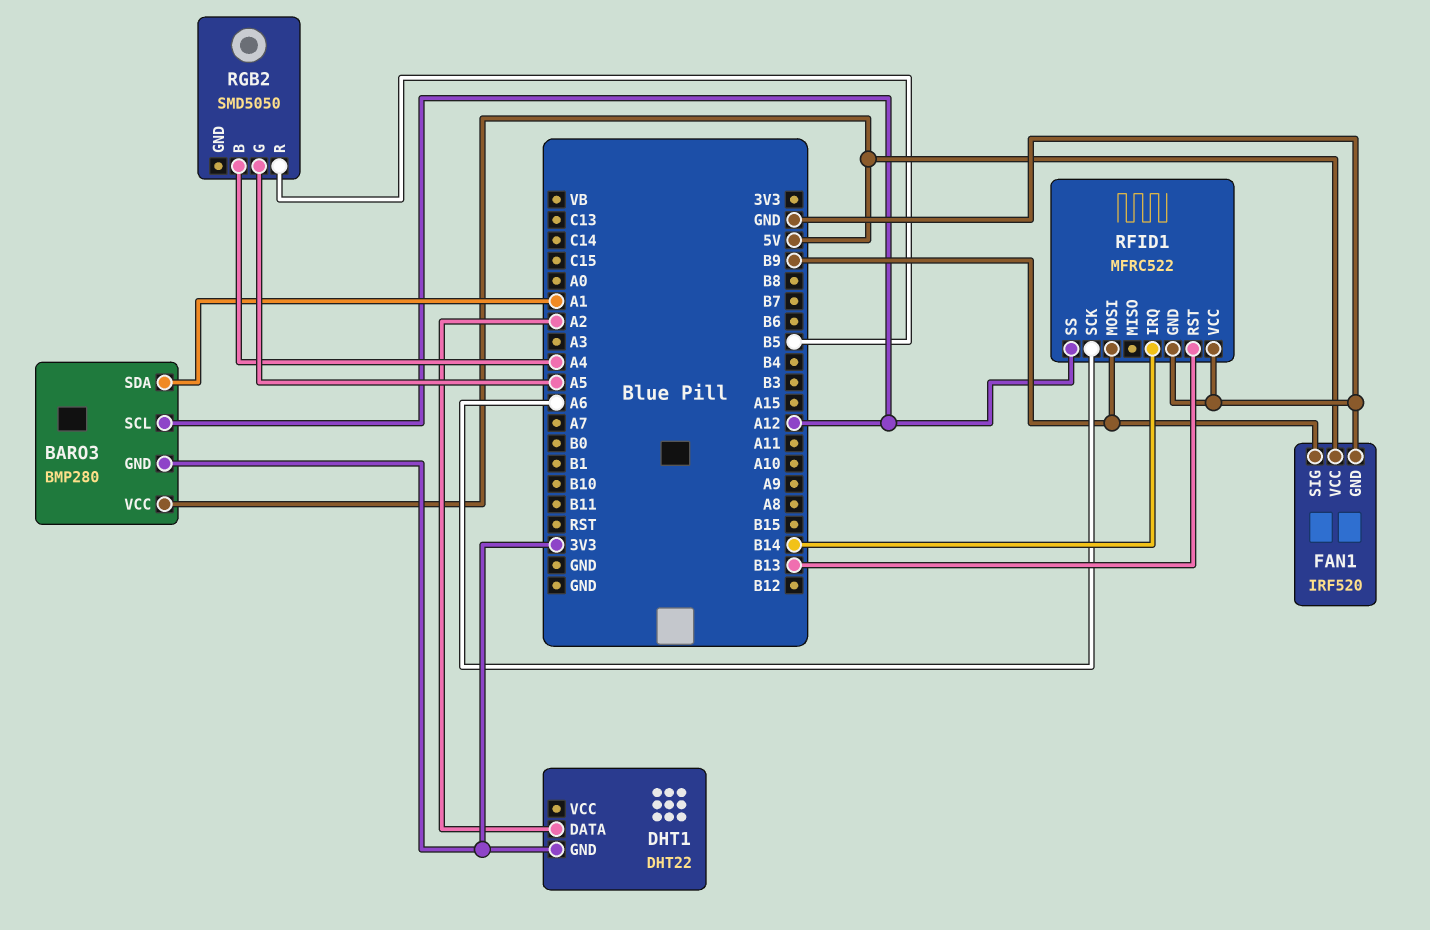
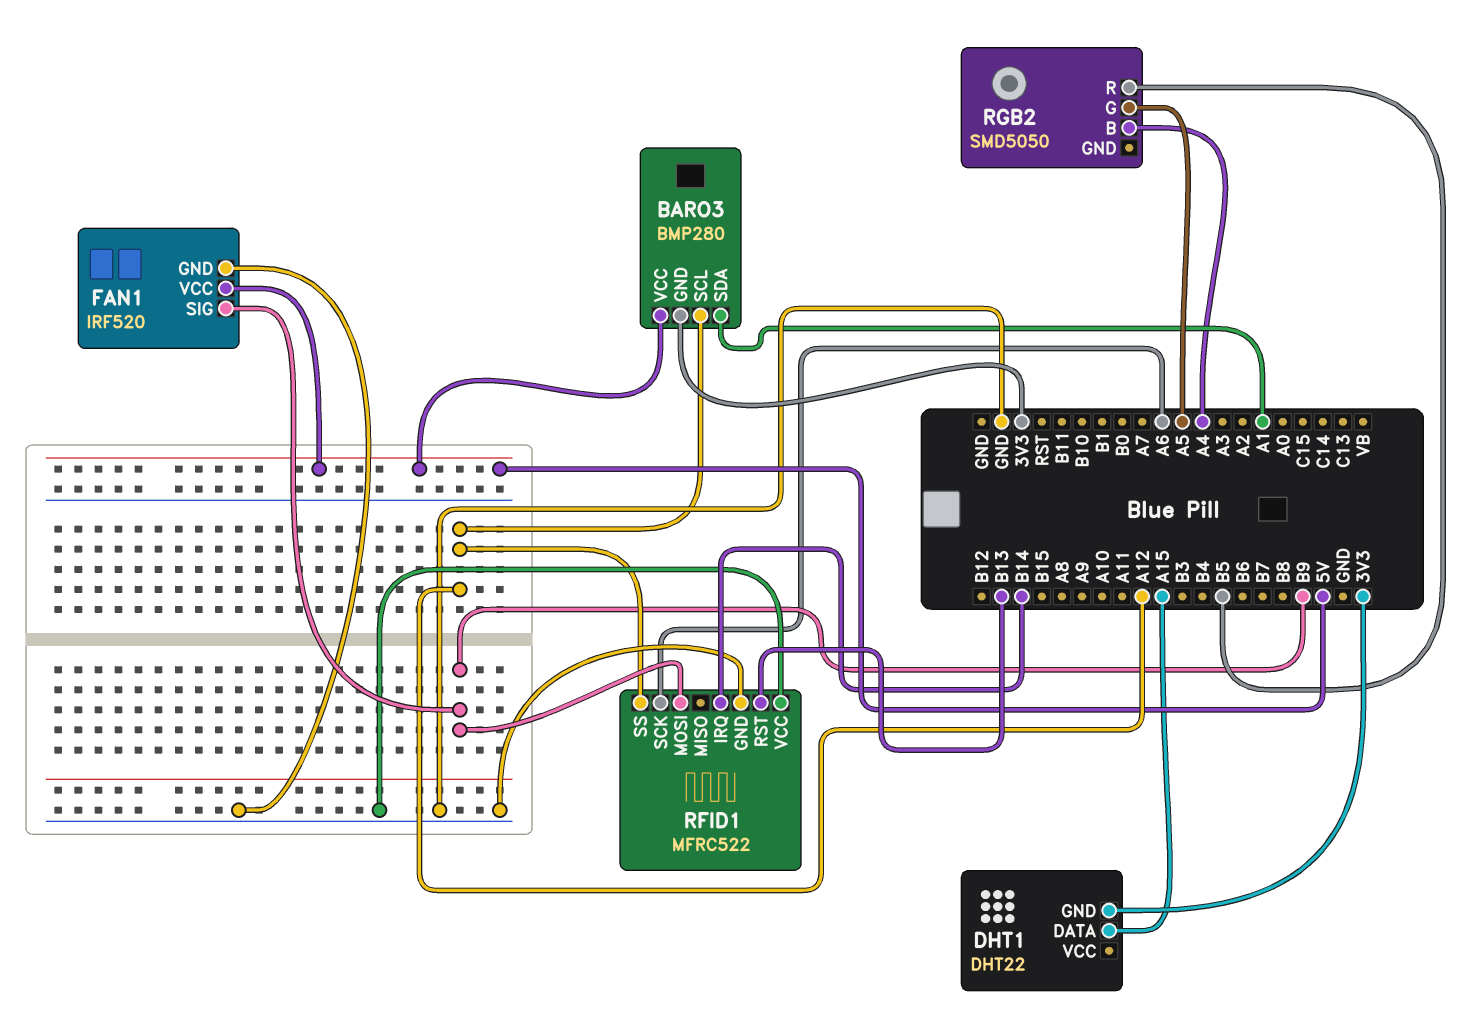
DHT1 pin DATA: A2 -> A15

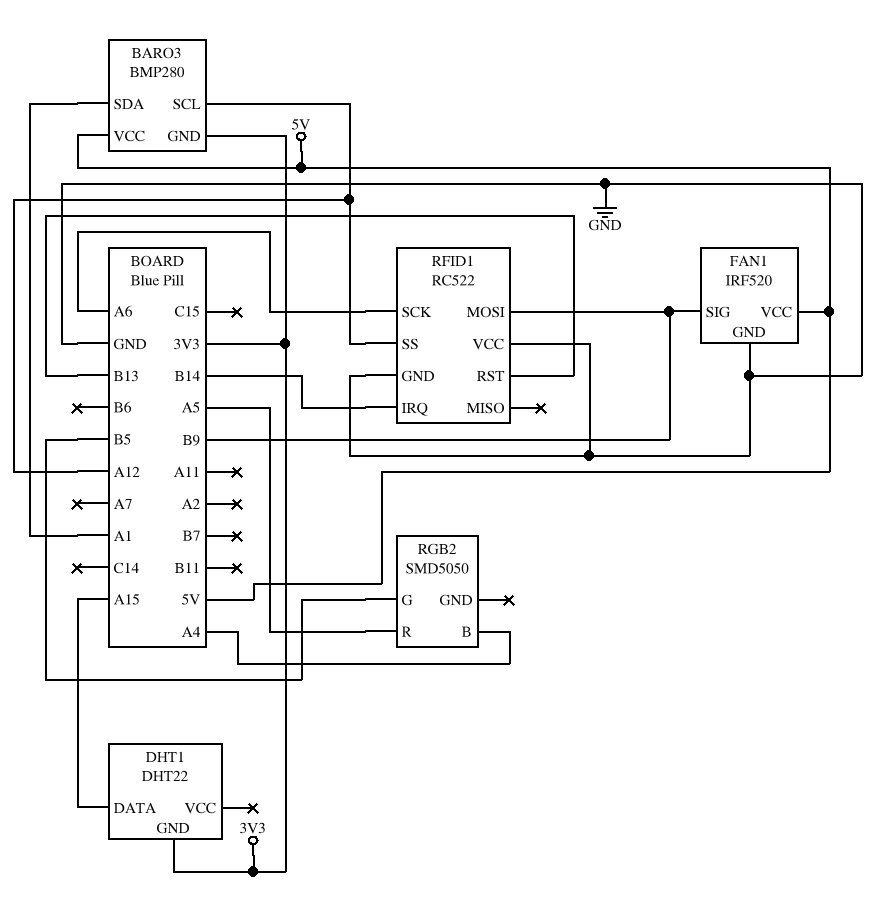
RFID1: MFRC522 -> RC522
RGB2 pin G: A5 -> B5
RGB2 pin R: B5 -> A5

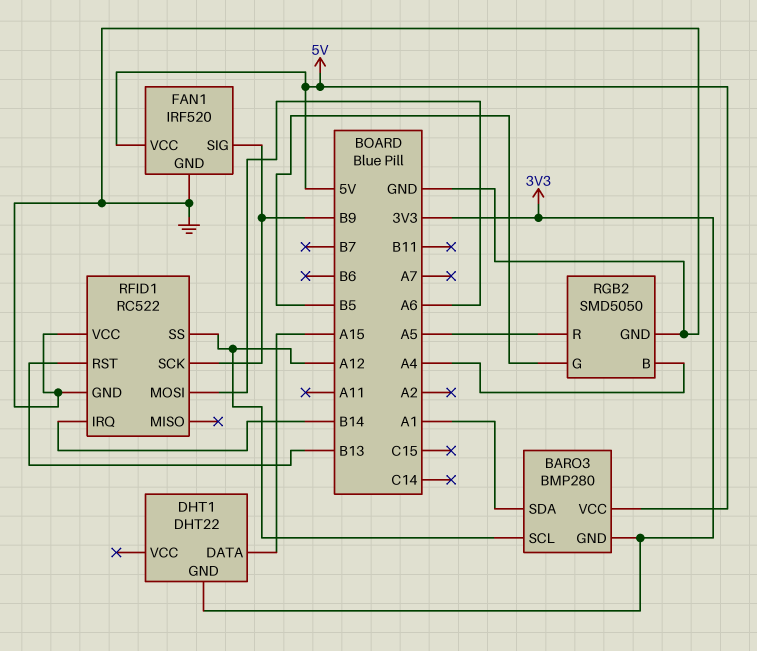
RFID1 pin MOSI: B9 -> A6
RFID1 pin SCK: A6 -> B9
RGB2 pin GND: none -> GND

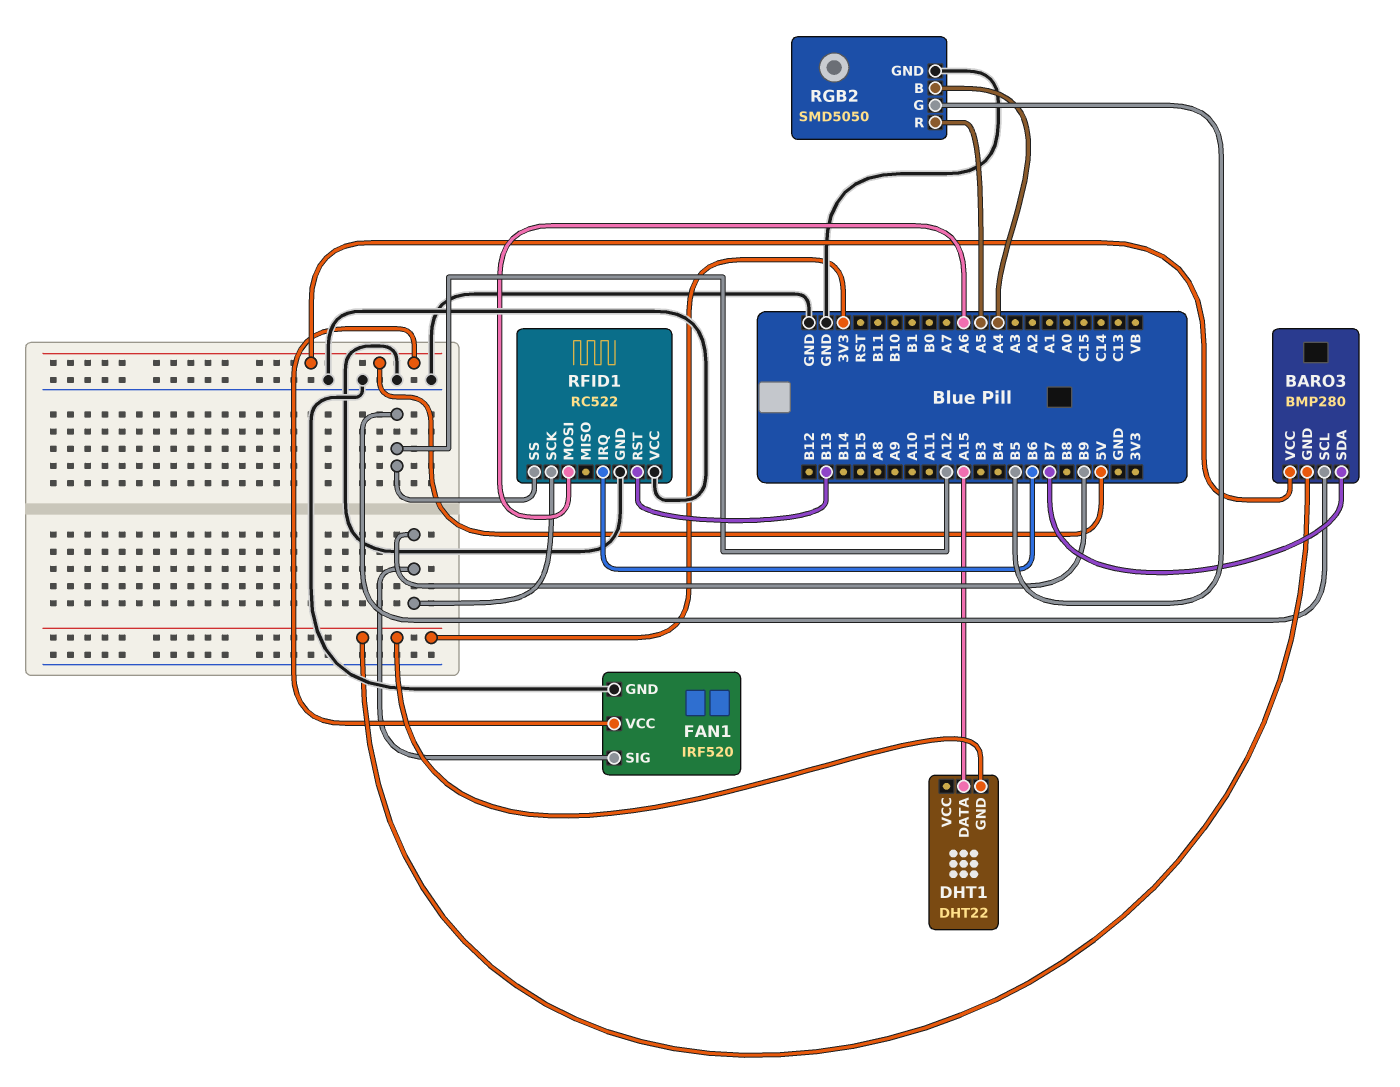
BARO3 pin SDA: A1 -> B7
RFID1 pin IRQ: B14 -> B6

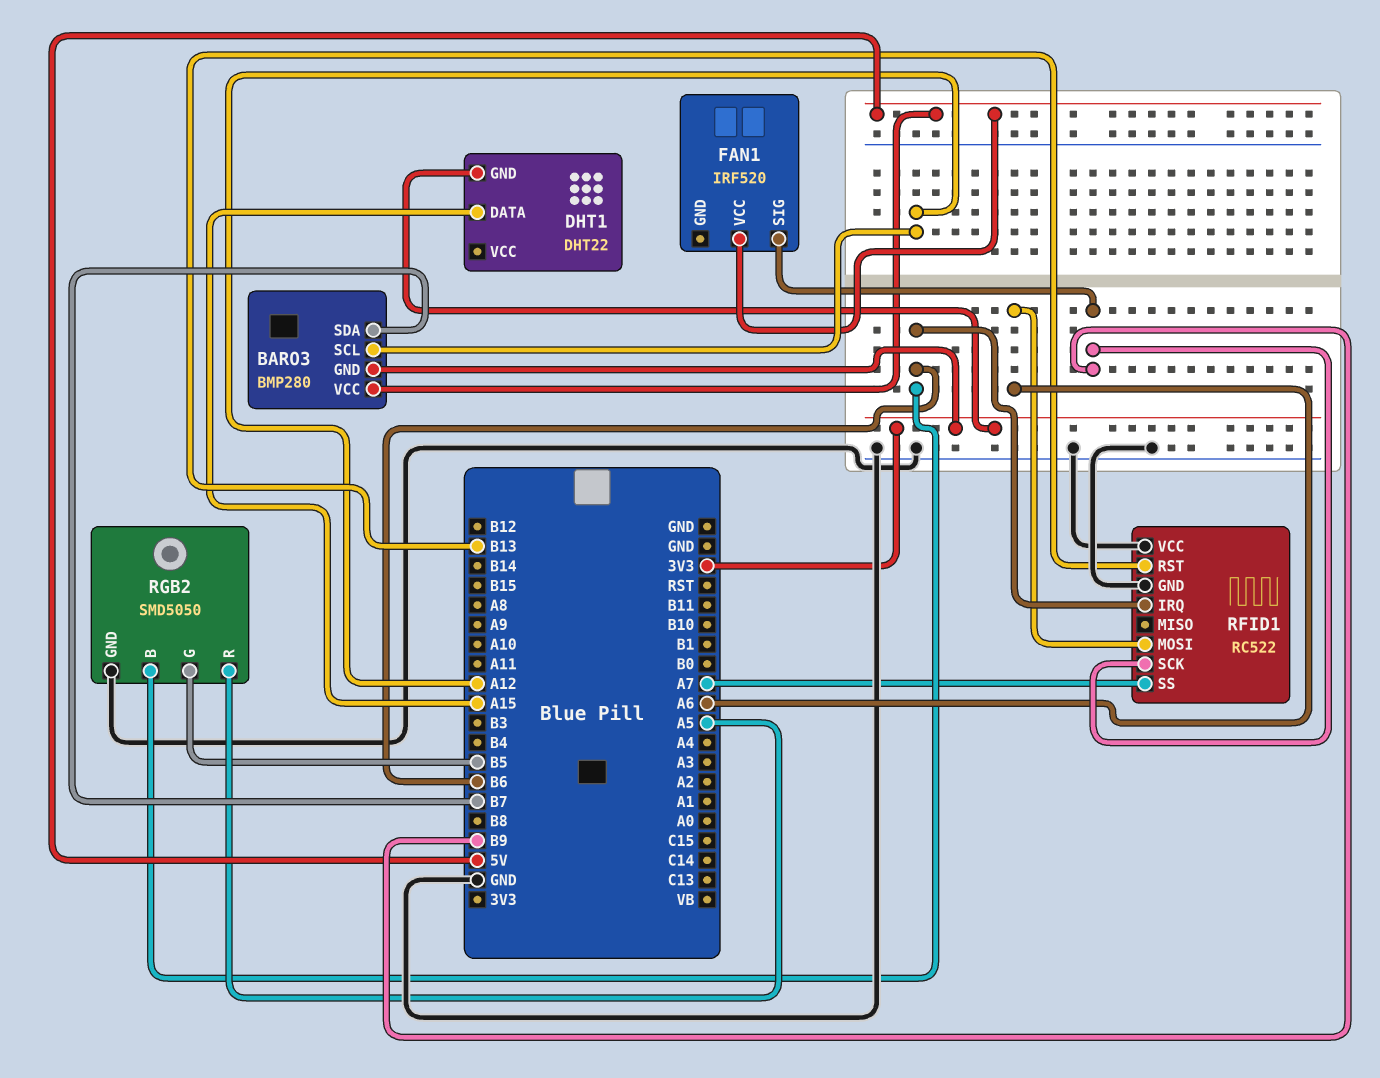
FAN1 pin GND: GND -> none
RFID1 pin SS: A12 -> A7
RGB2 pin B: A4 -> B6

